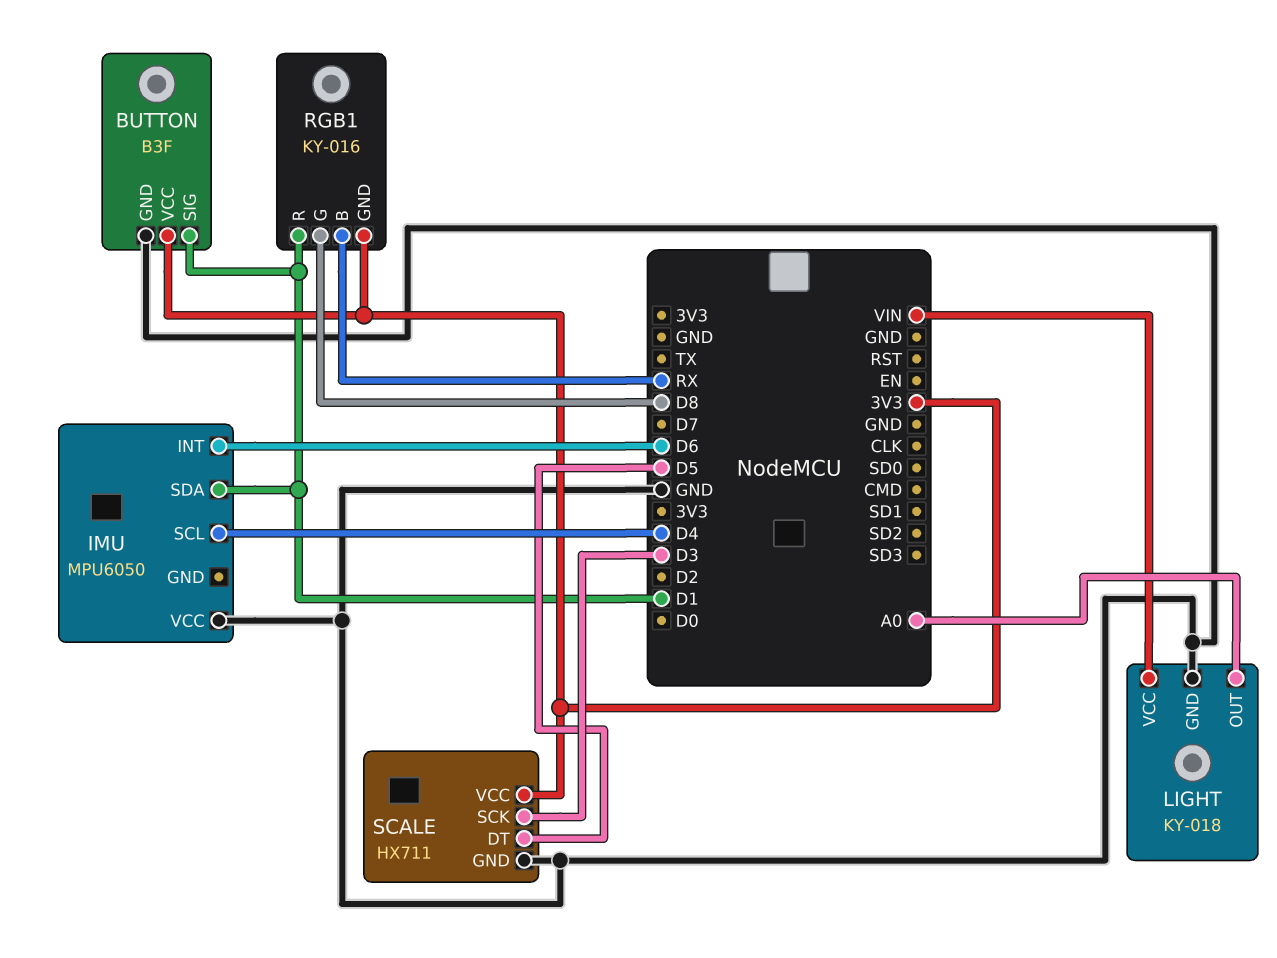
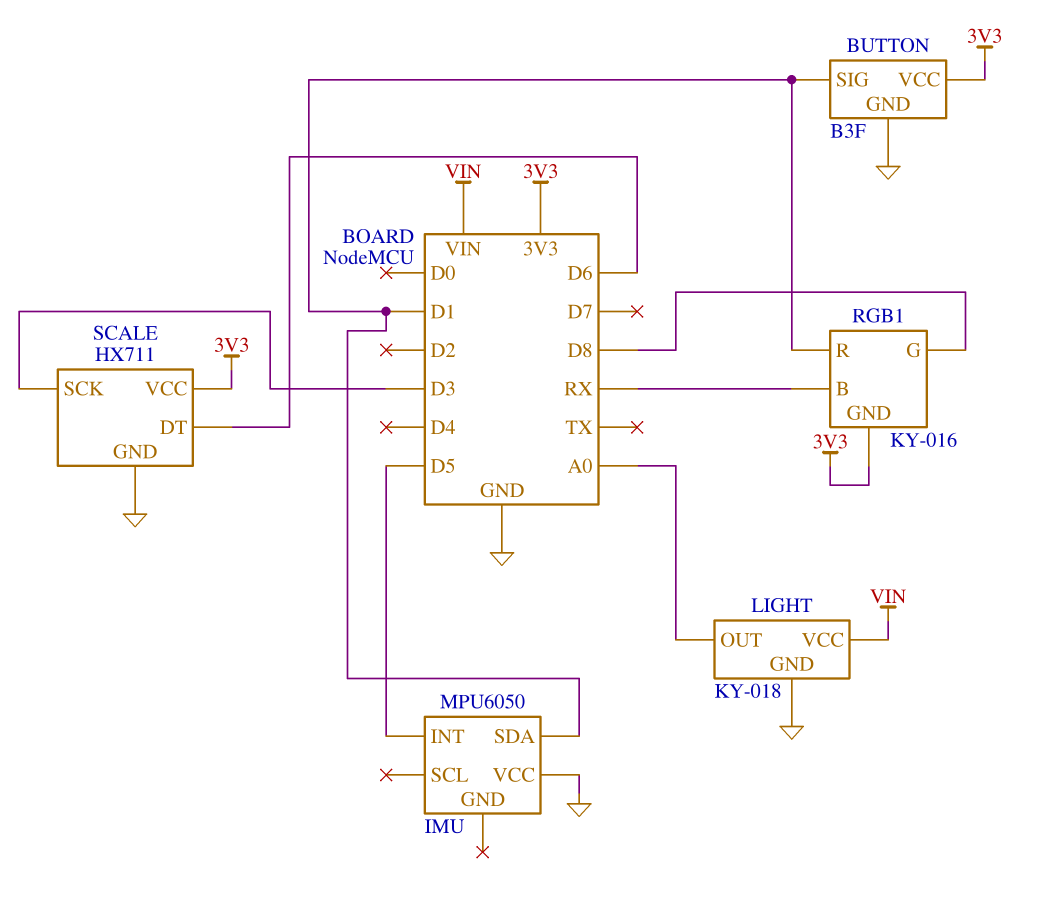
IMU pin INT: D6 -> D5
IMU pin SCL: D4 -> none
SCALE pin DT: D5 -> D6

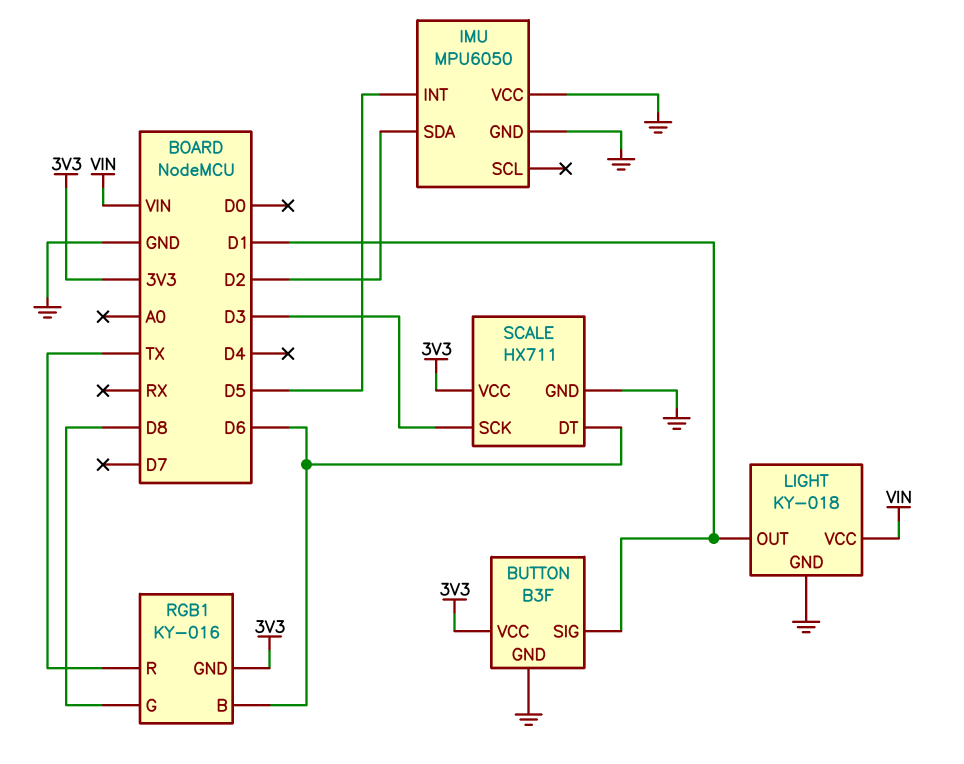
IMU pin GND: none -> GND
IMU pin SDA: D1 -> D2
LIGHT pin OUT: A0 -> D1
RGB1 pin B: RX -> D6
RGB1 pin R: D1 -> TX

